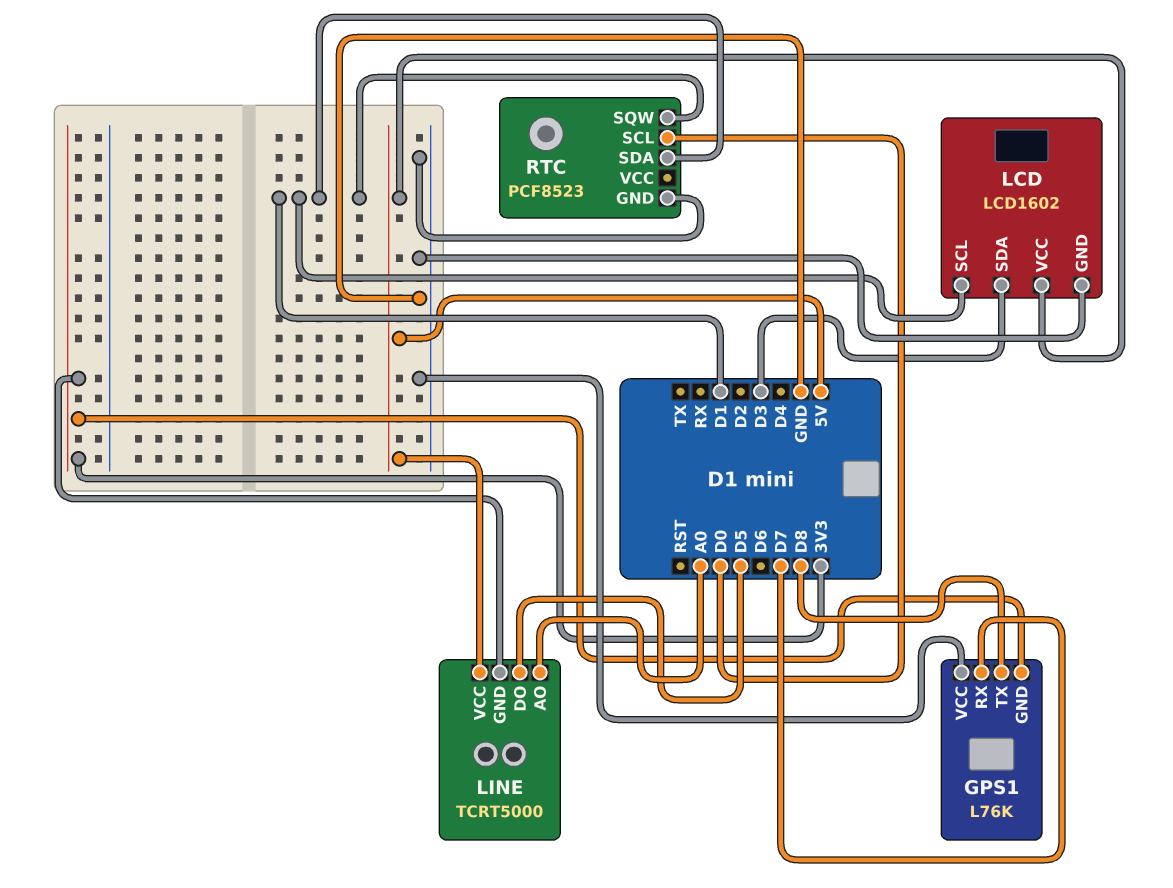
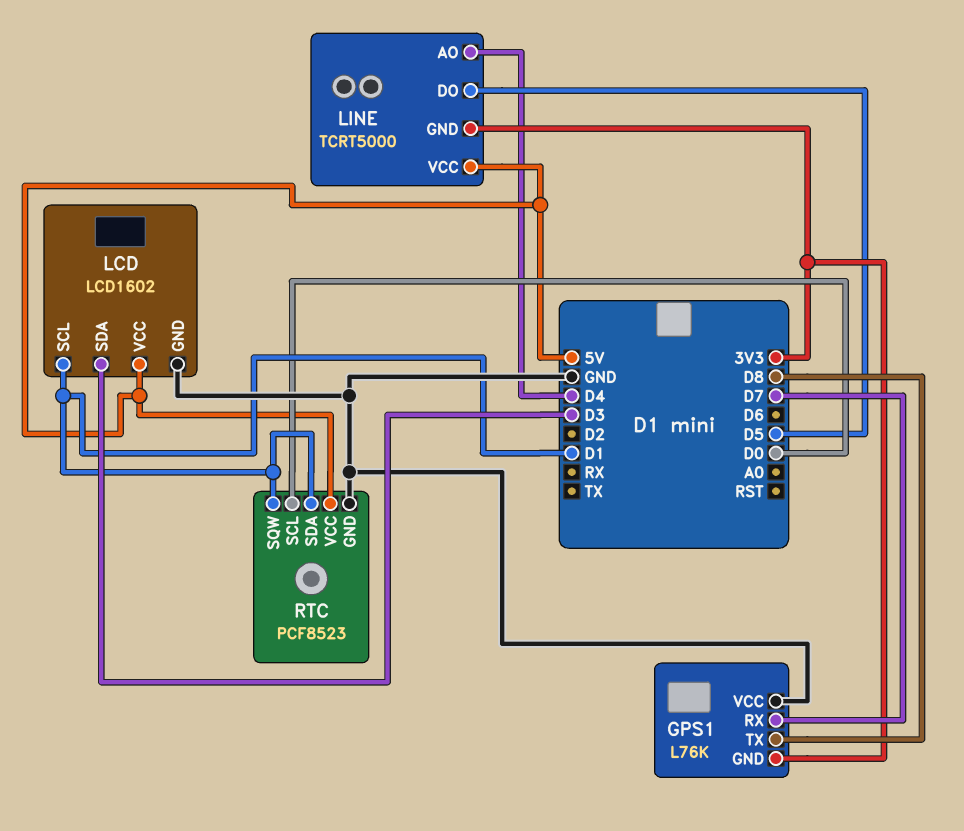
LINE pin AO: A0 -> D4
RTC pin VCC: none -> 5V

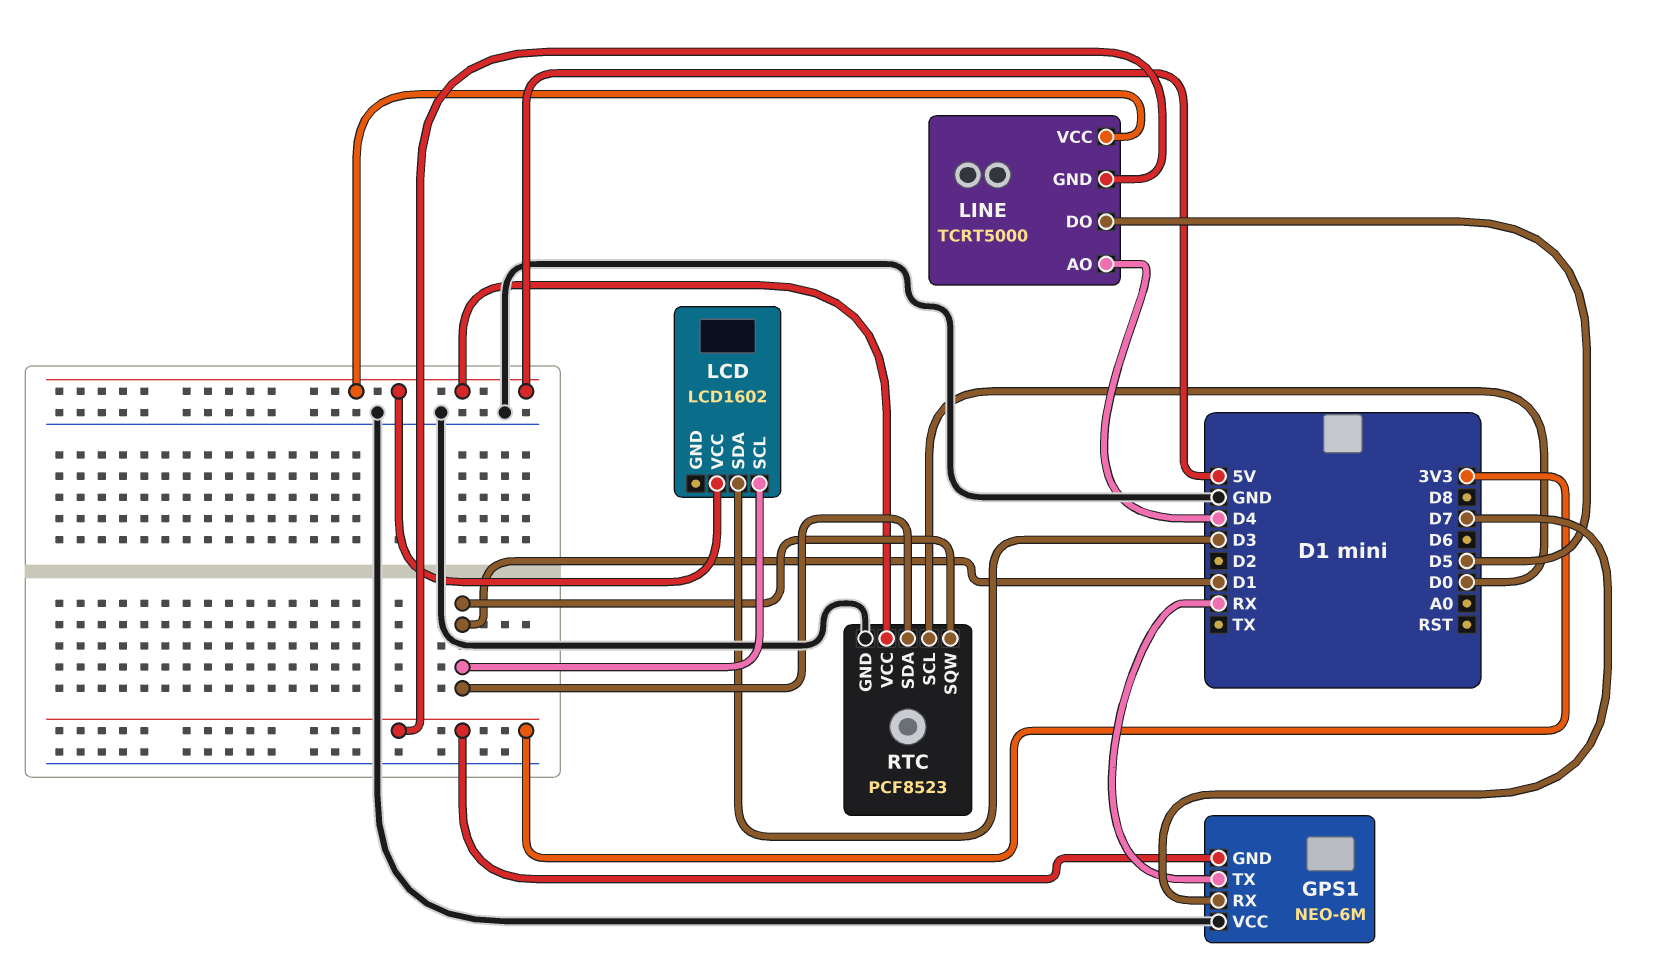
GPS1: L76K -> NEO-6M
GPS1 pin TX: D8 -> RX
LCD pin GND: GND -> none

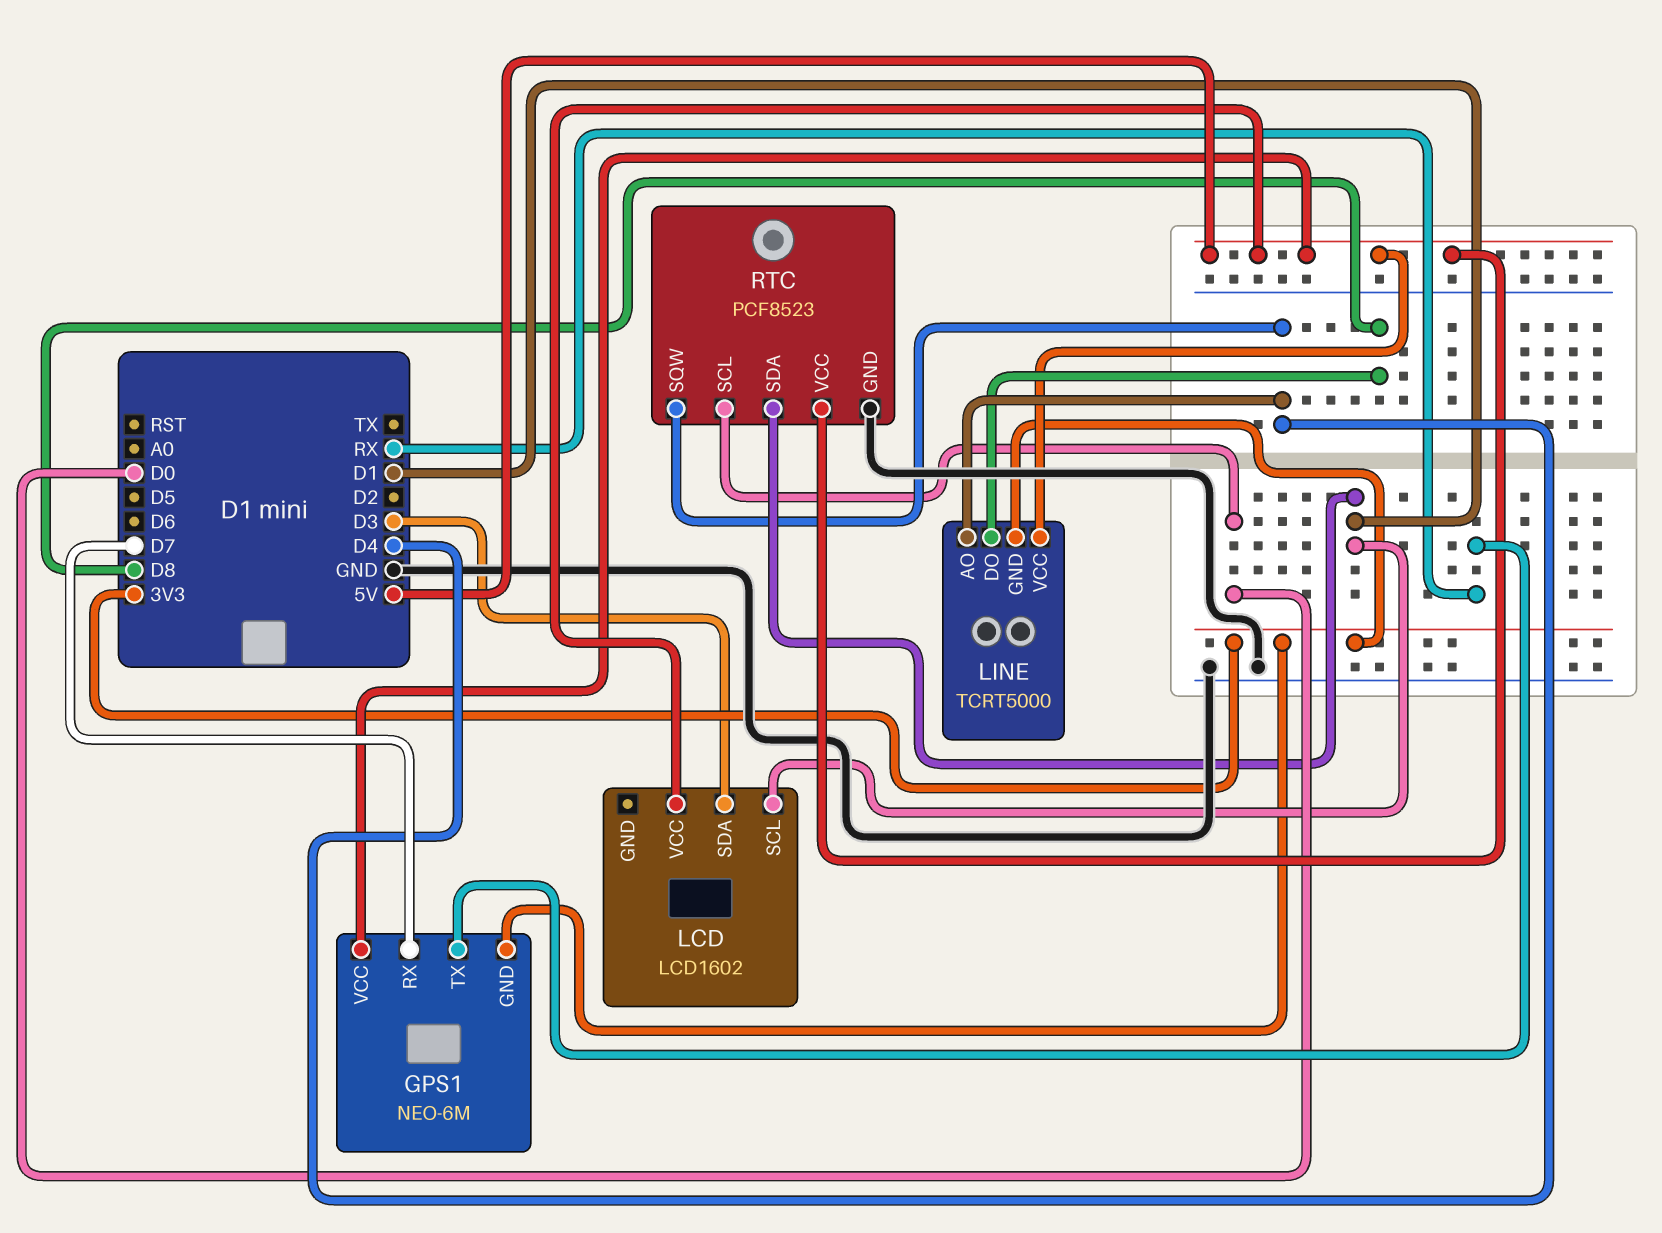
GPS1 pin VCC: GND -> 5V
LINE pin DO: D5 -> D8
RTC pin SQW: D1 -> D4

